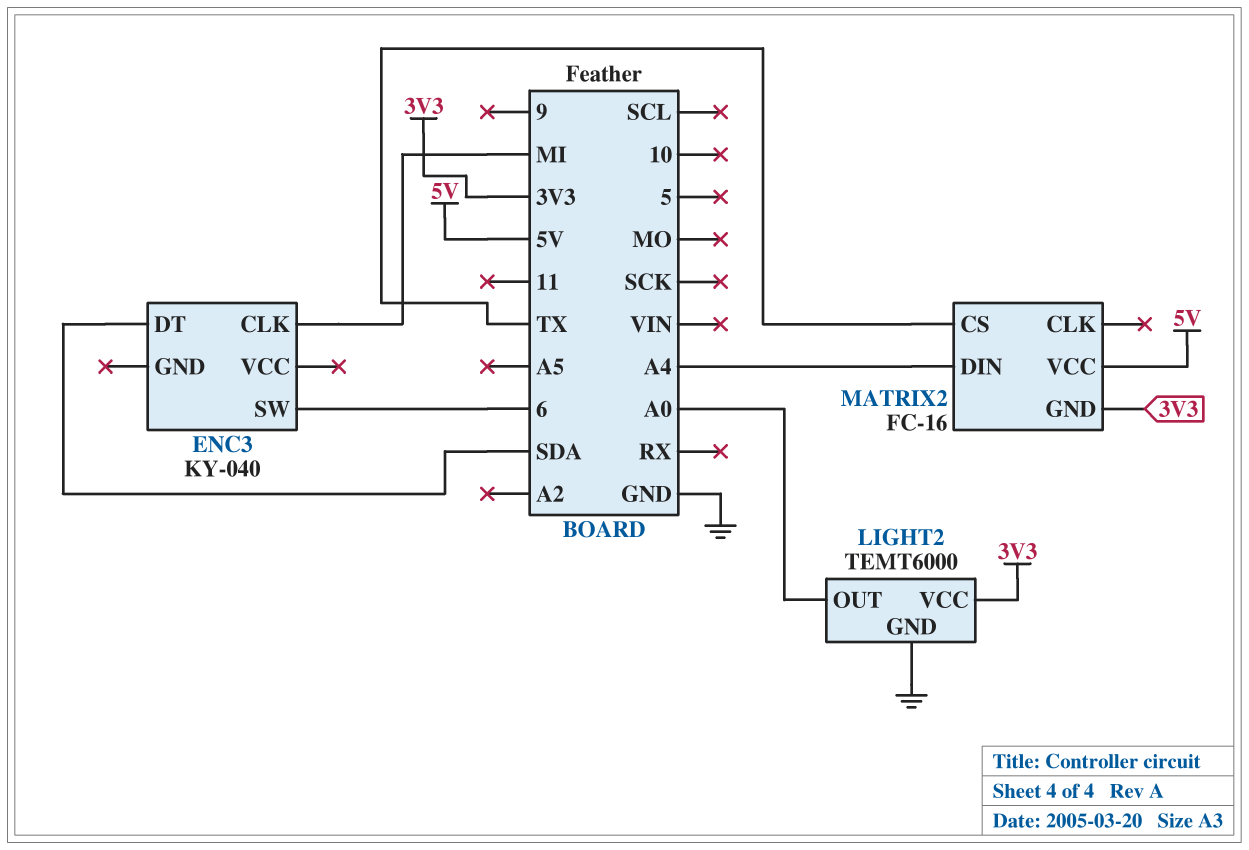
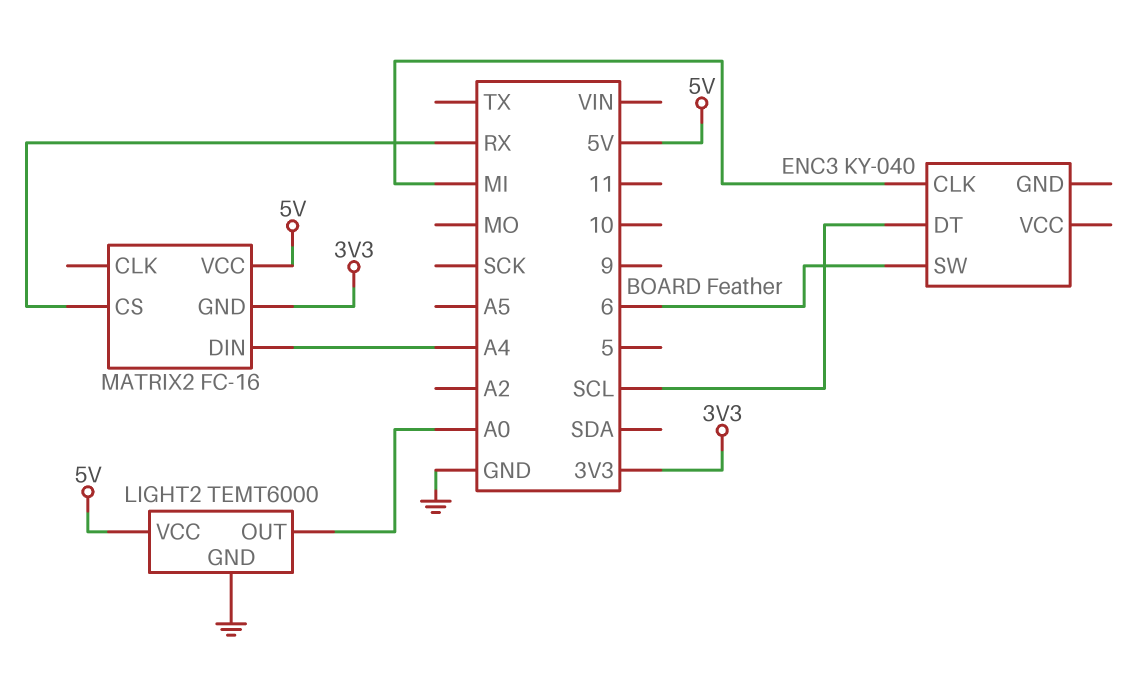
ENC3 pin DT: SDA -> SCL
LIGHT2 pin VCC: 3V3 -> 5V
MATRIX2 pin CS: TX -> RX

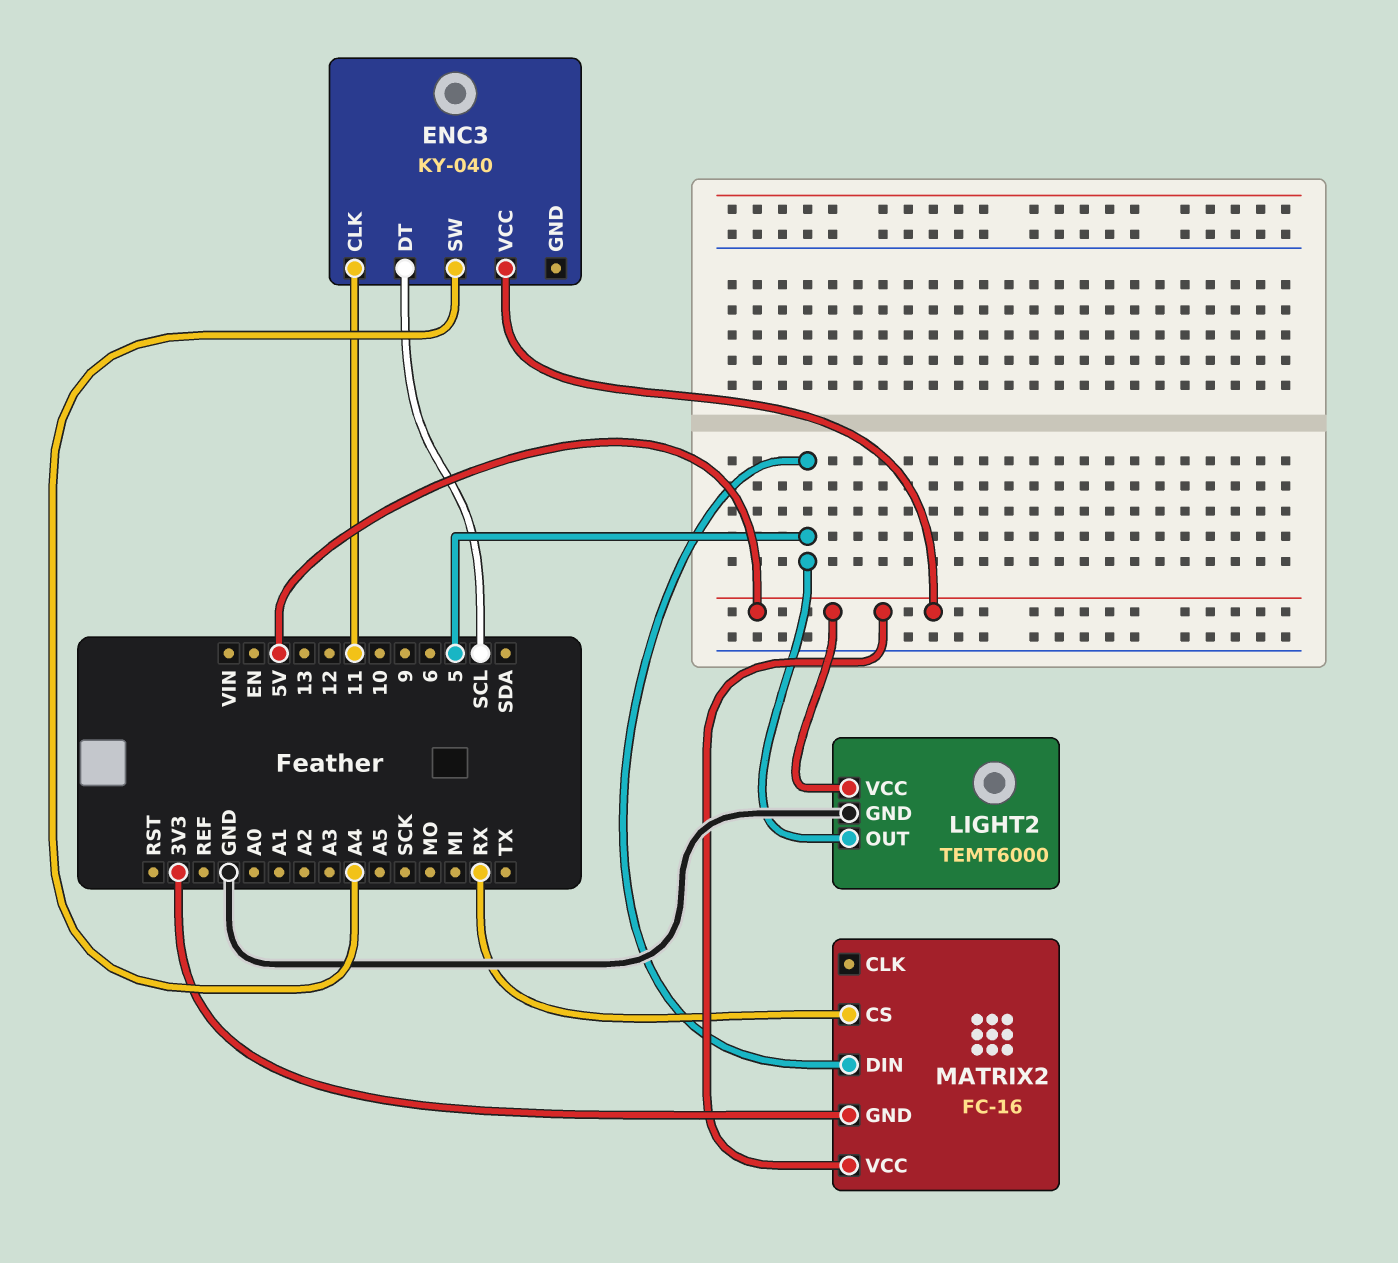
ENC3 pin CLK: MI -> 11
ENC3 pin SW: 6 -> A4
ENC3 pin VCC: none -> 5V
LIGHT2 pin OUT: A0 -> 5
MATRIX2 pin DIN: A4 -> 5

